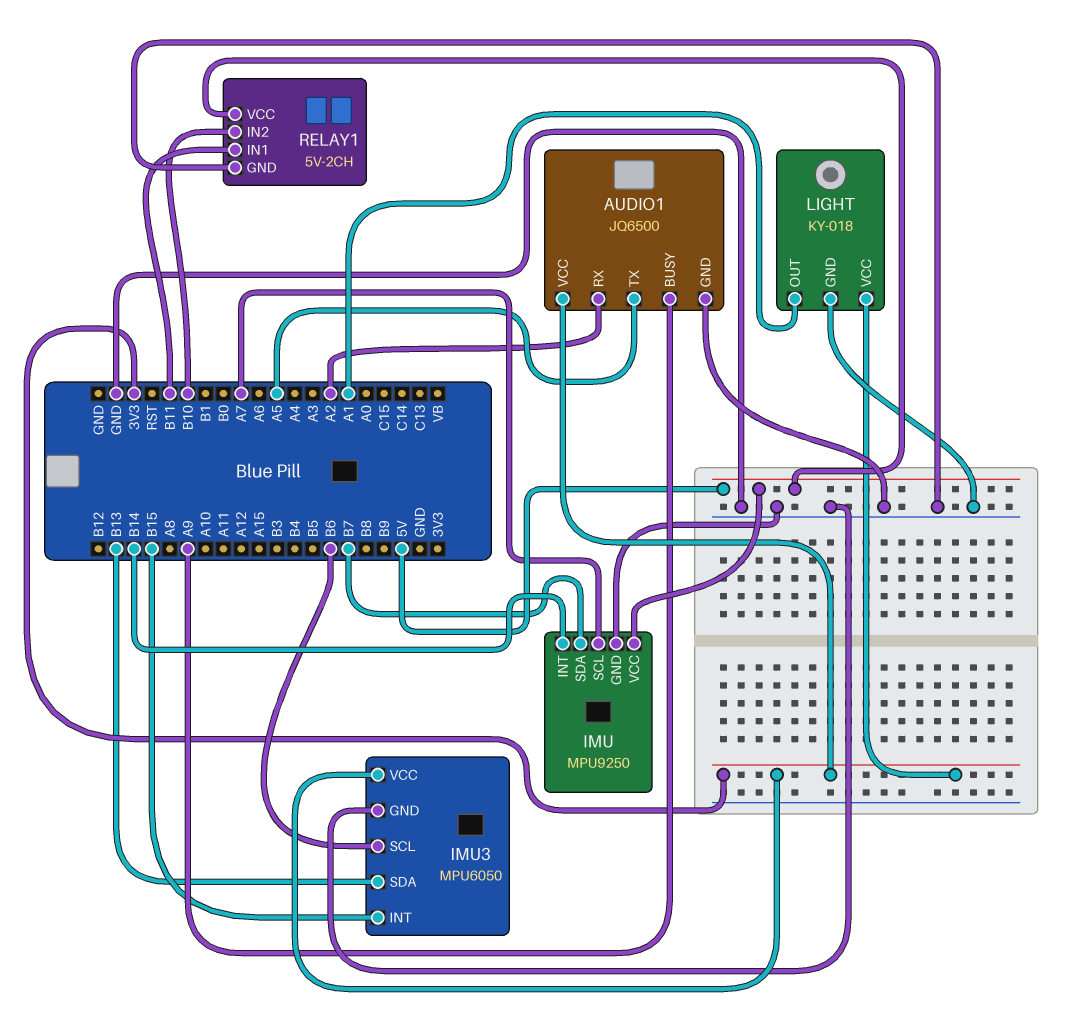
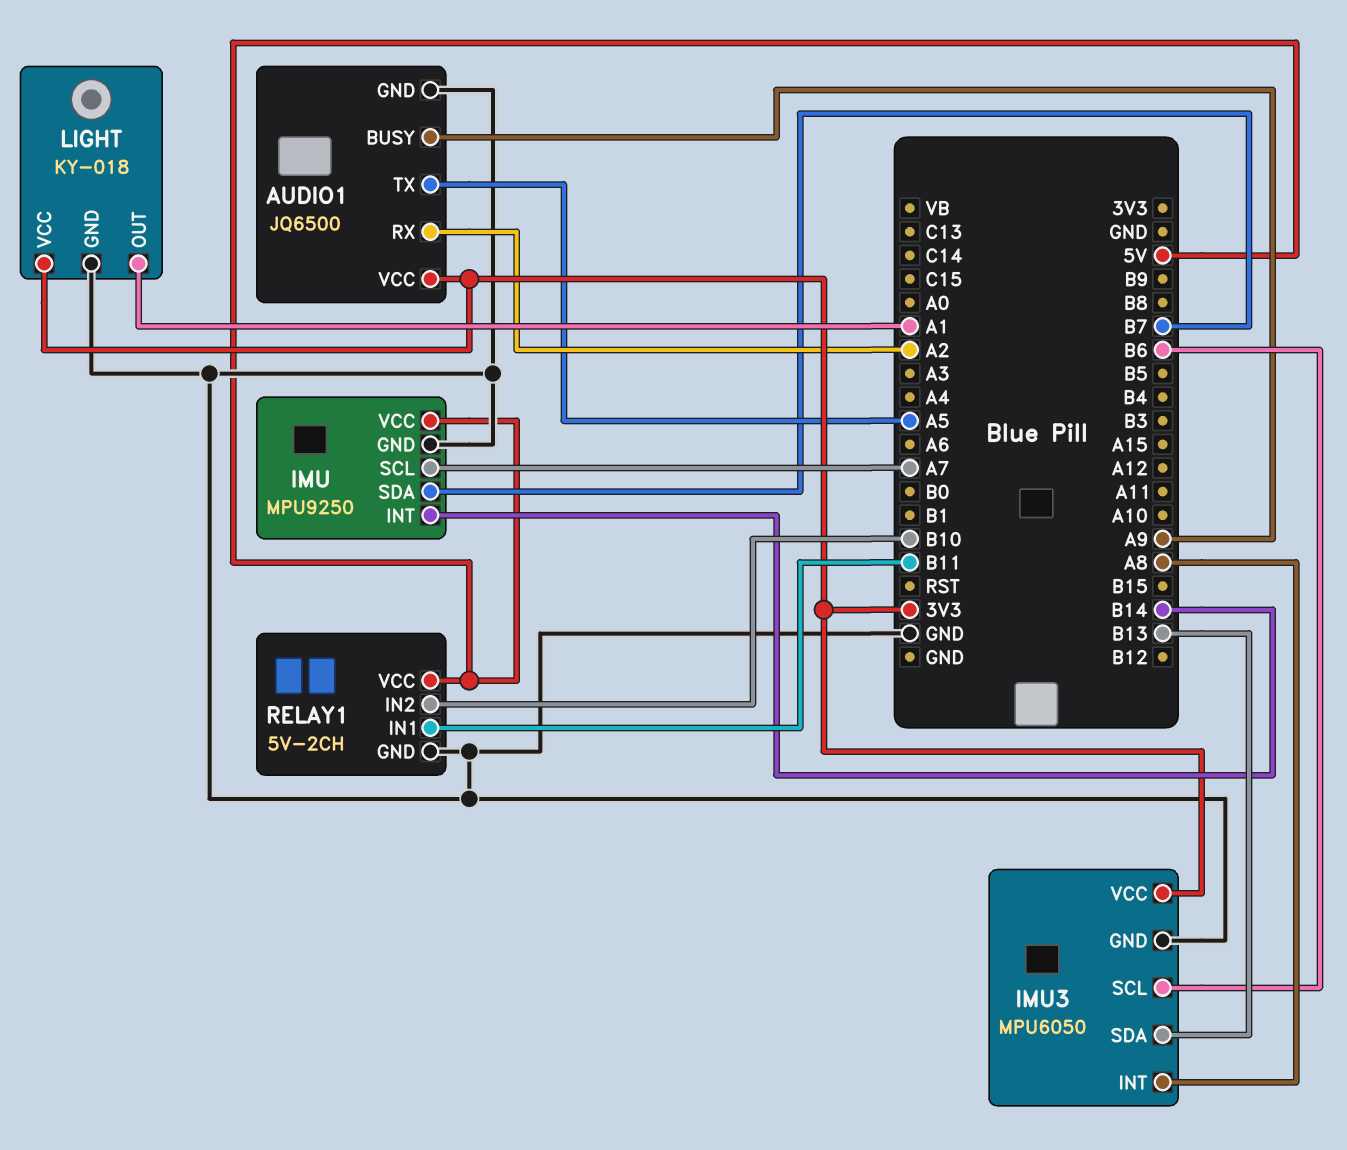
IMU3 pin INT: B15 -> A8

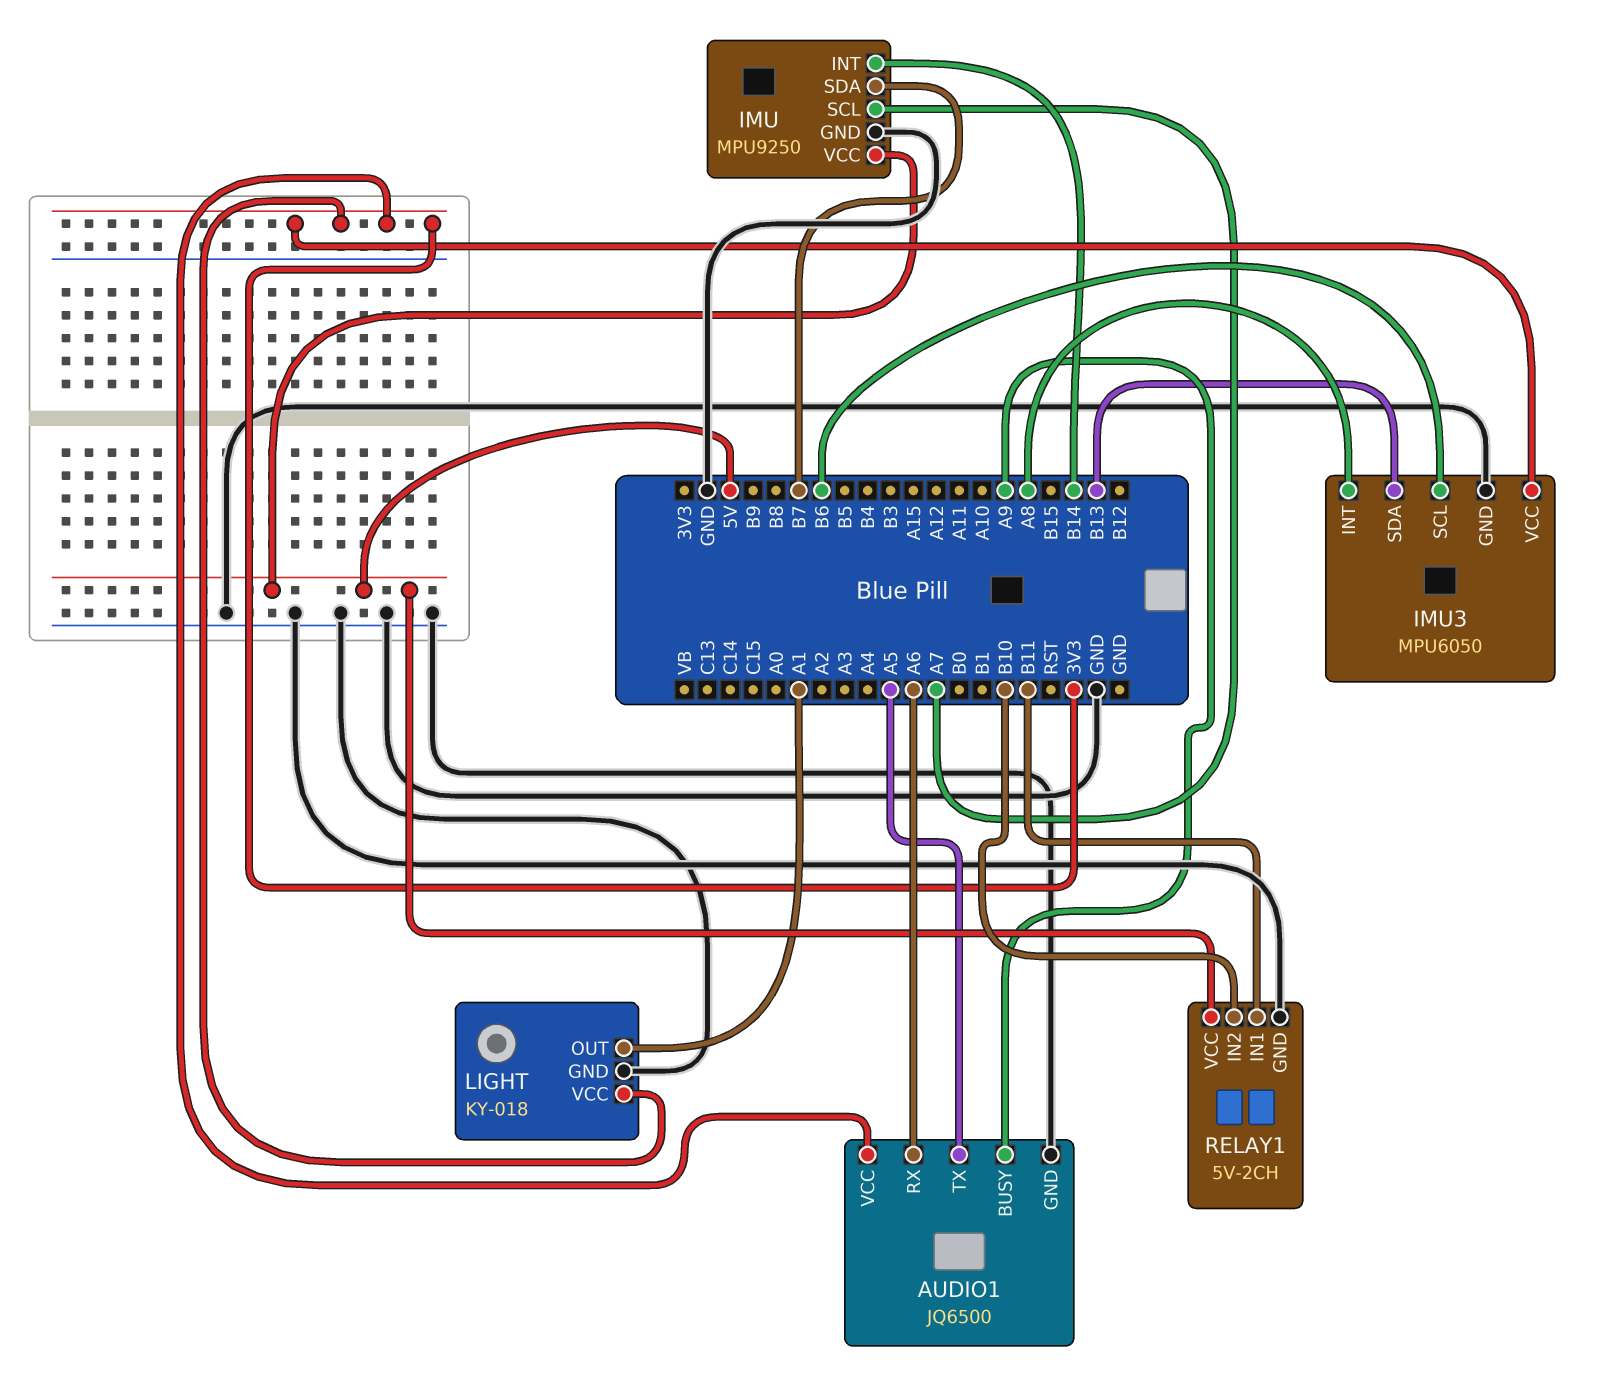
AUDIO1 pin RX: A2 -> A6

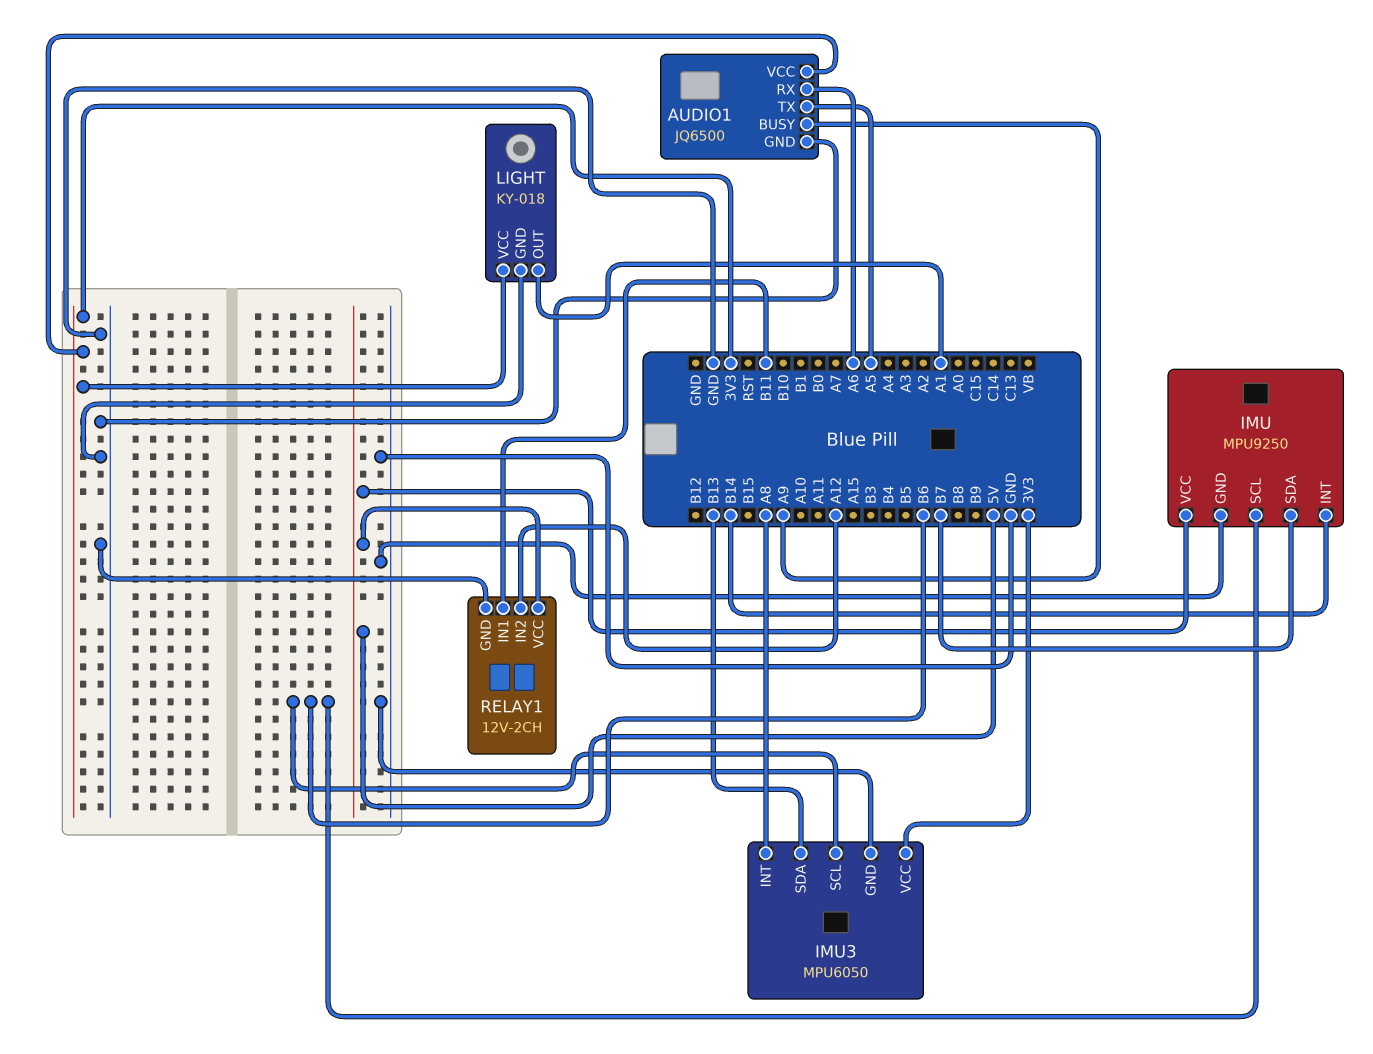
IMU pin SCL: A7 -> B6
RELAY1: 5V-2CH -> 12V-2CH
RELAY1 pin IN2: B10 -> A12

